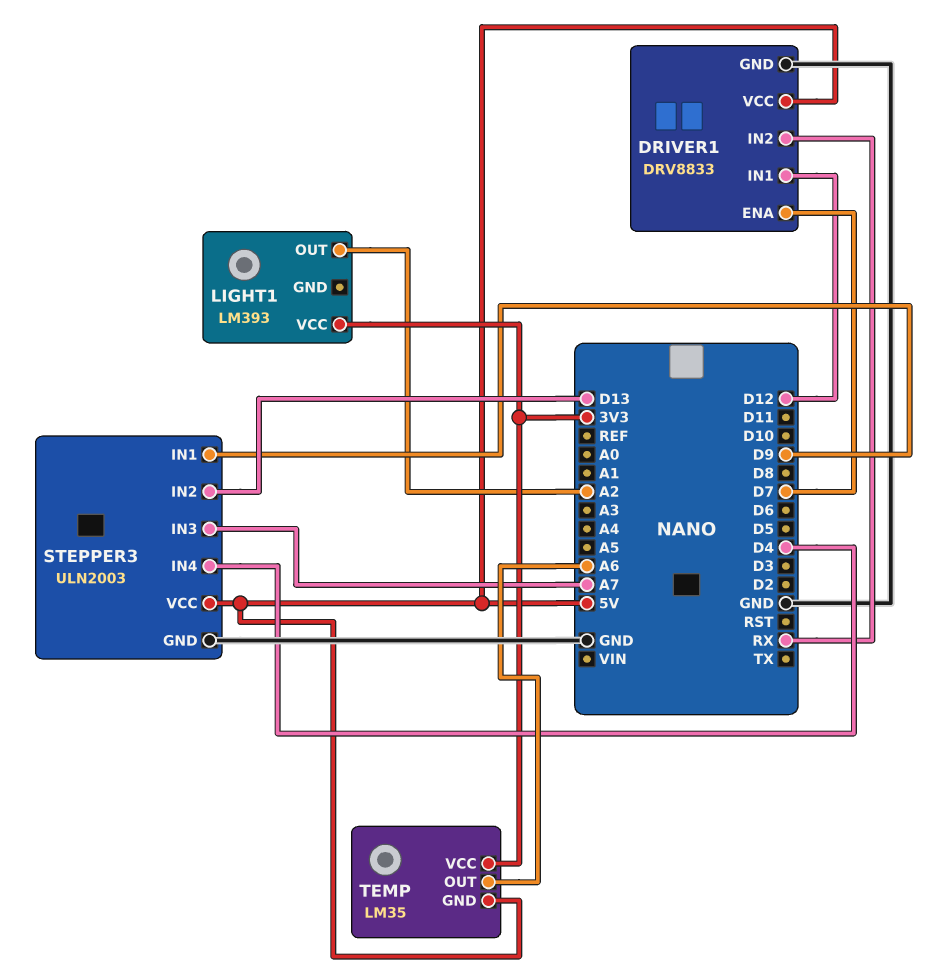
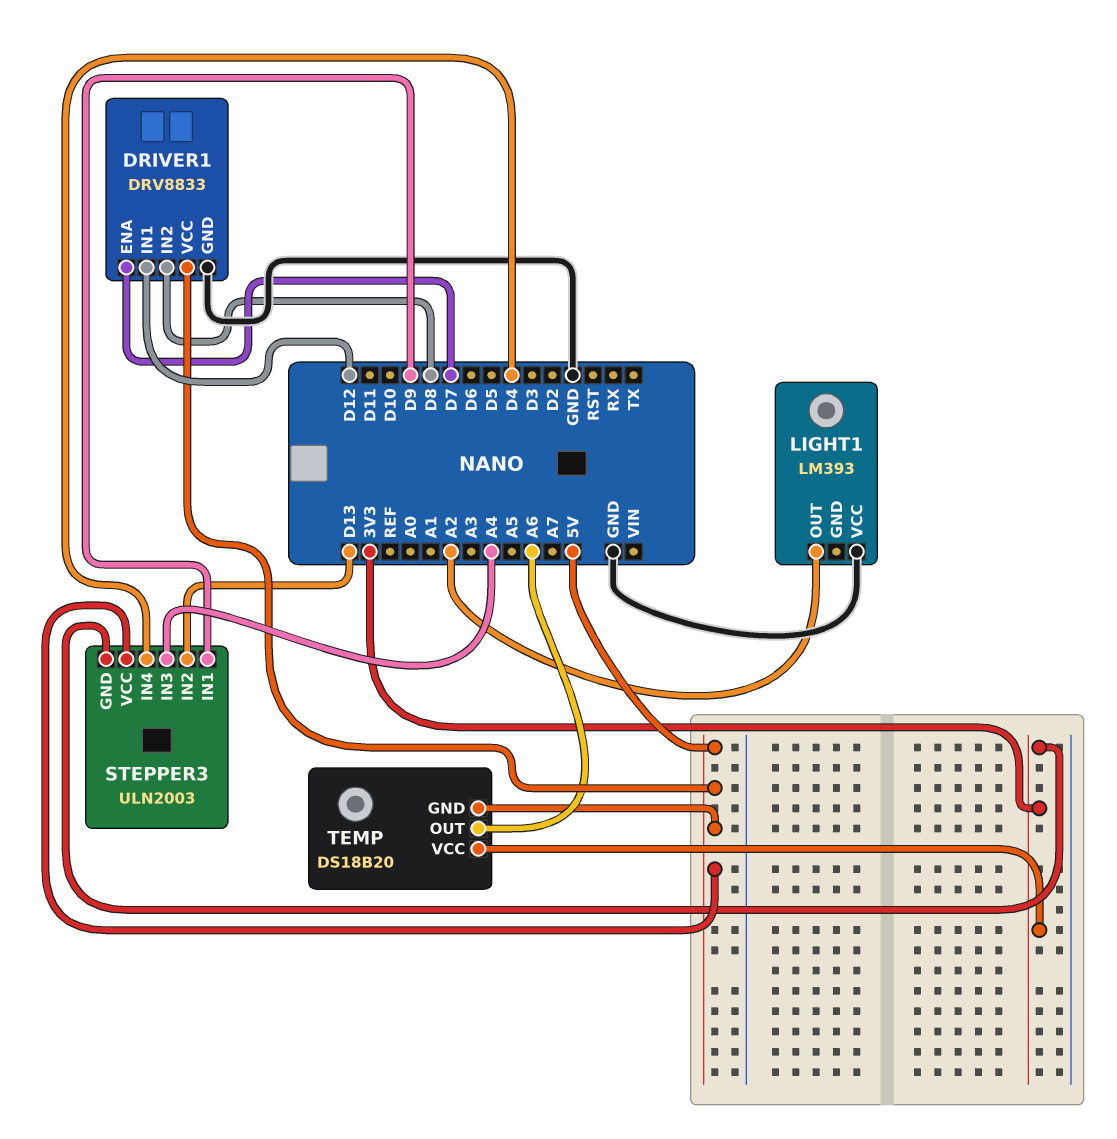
DRIVER1 pin IN2: RX -> D8
LIGHT1 pin VCC: 3V3 -> GND
STEPPER3 pin GND: GND -> 3V3
STEPPER3 pin IN3: A7 -> A4
TEMP: LM35 -> DS18B20

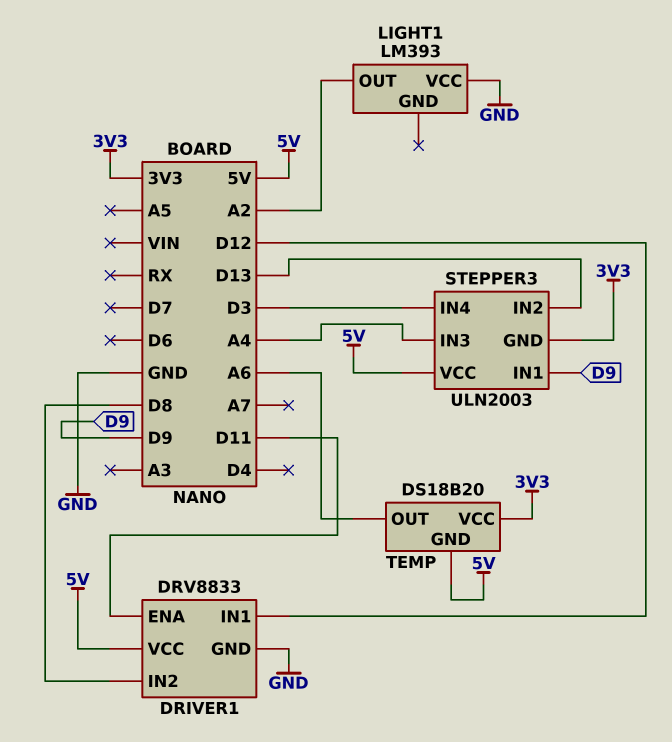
DRIVER1 pin ENA: D7 -> D11
STEPPER3 pin IN4: D4 -> D3

